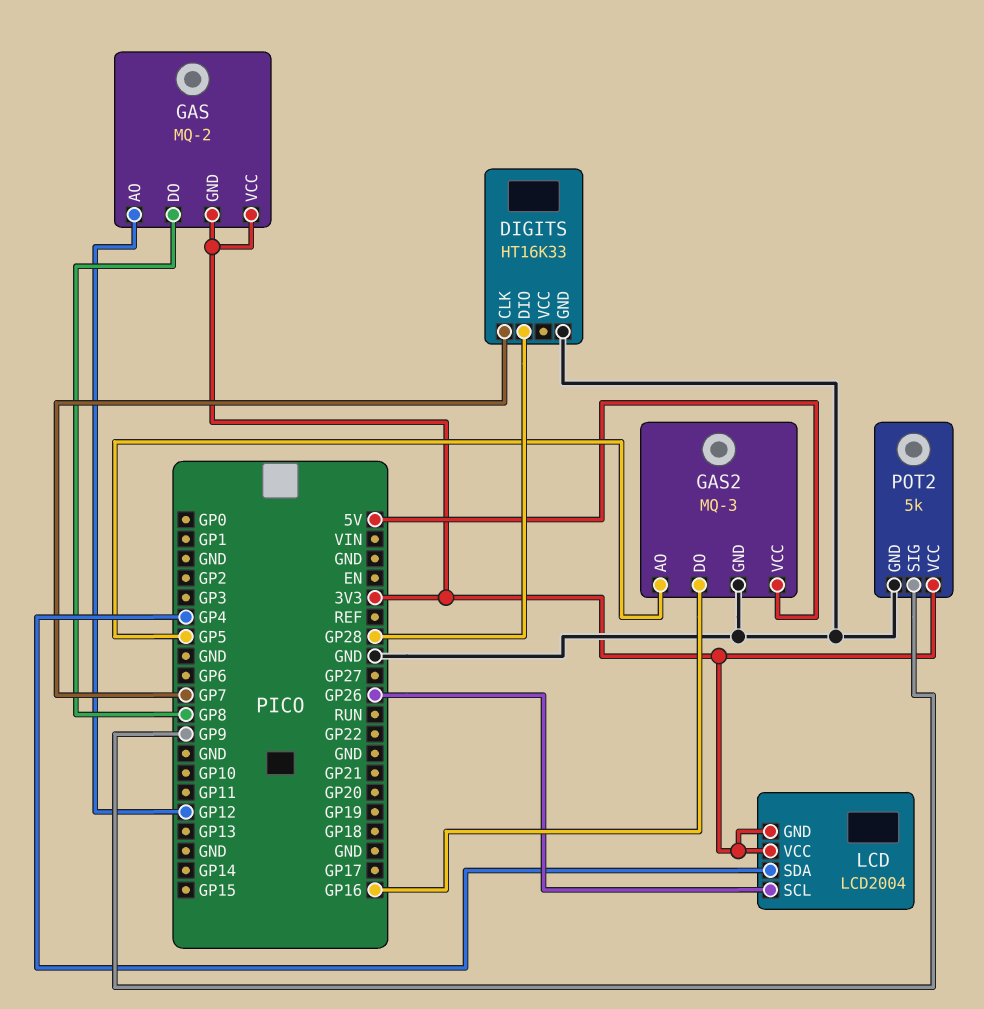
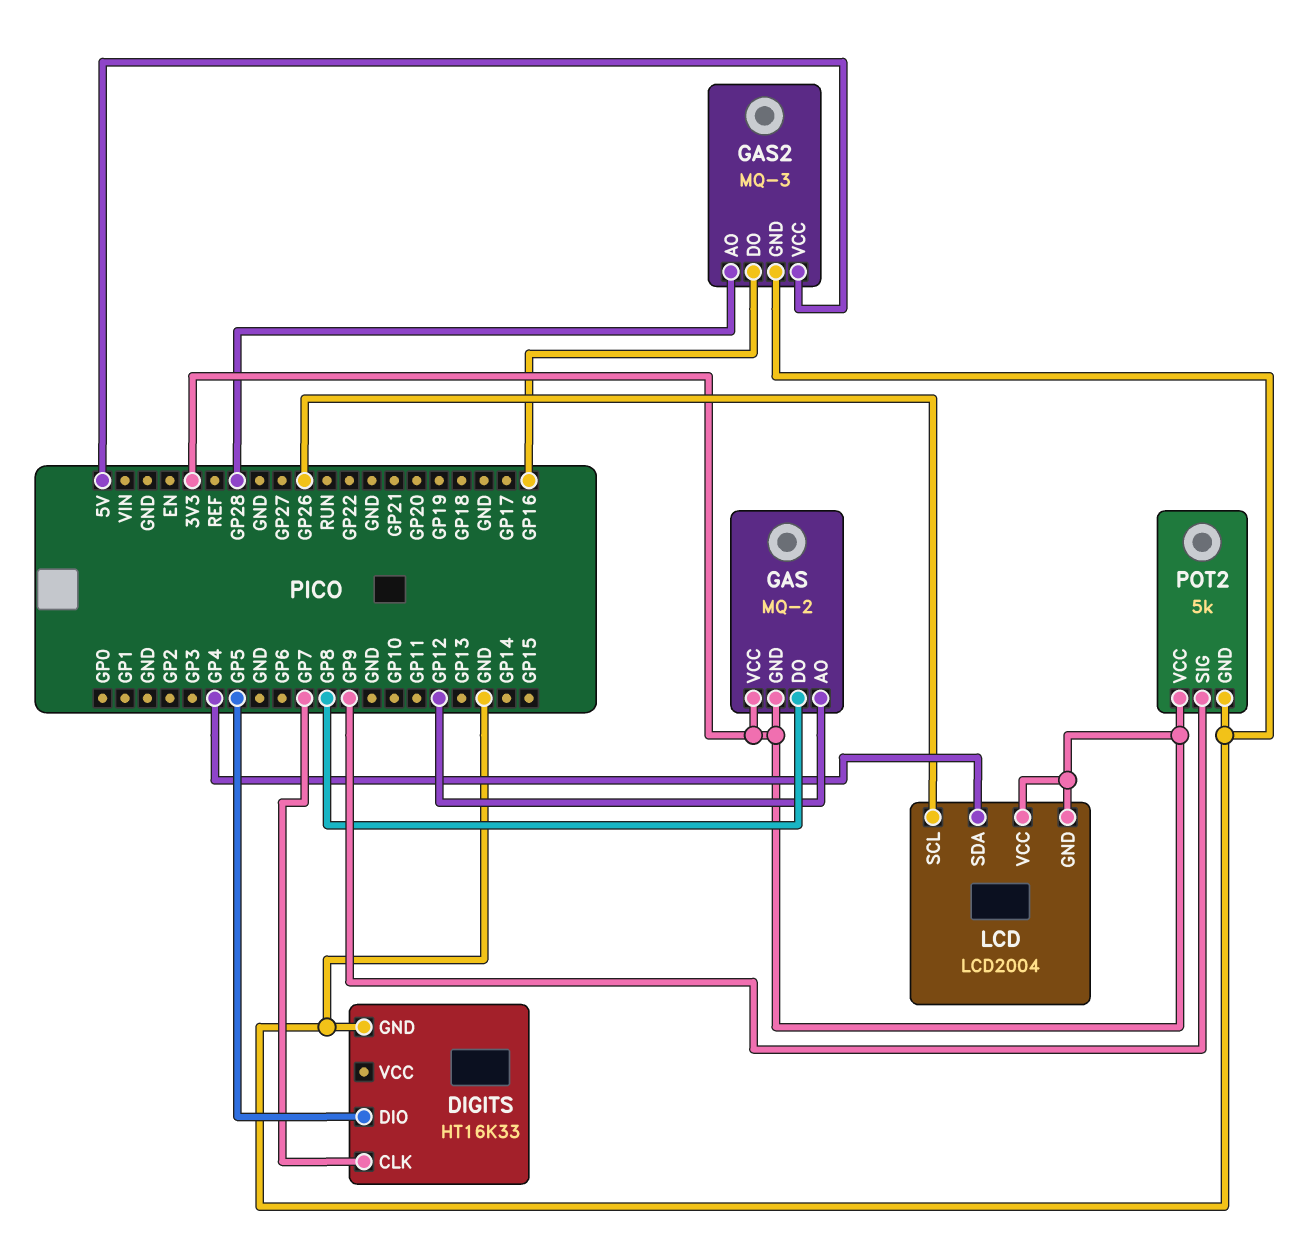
DIGITS pin DIO: GP28 -> GP5
GAS2 pin AO: GP5 -> GP28

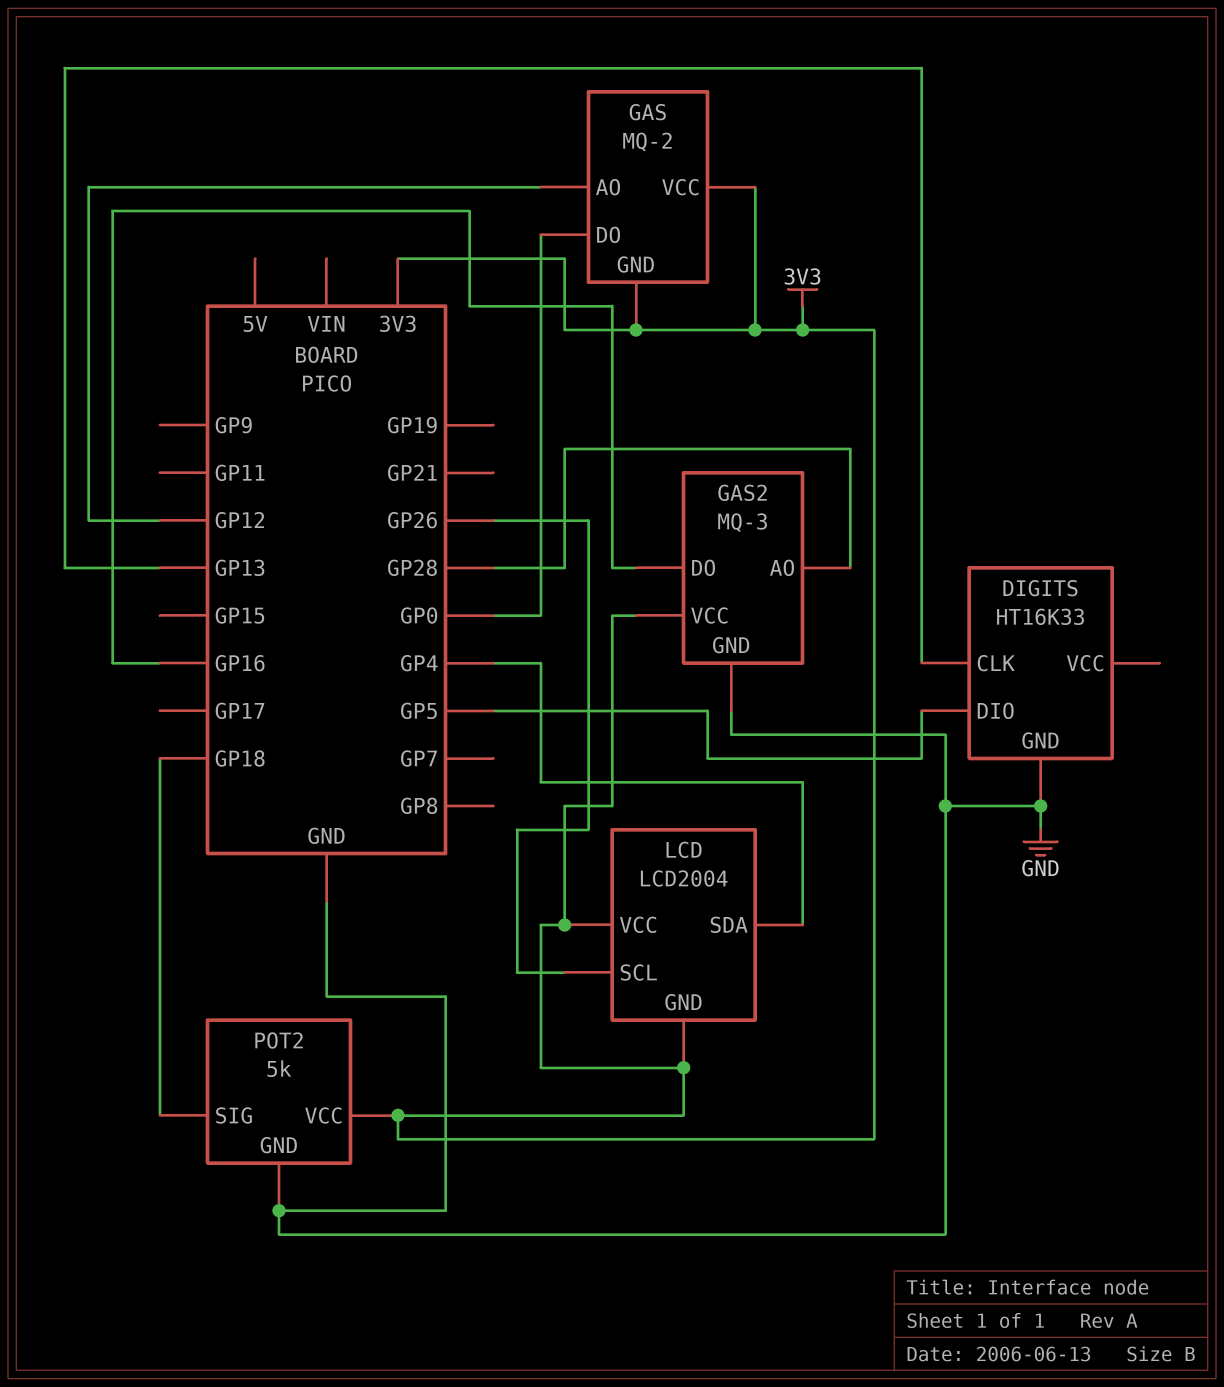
DIGITS pin CLK: GP7 -> GP13
GAS pin DO: GP8 -> GP0
GAS2 pin VCC: 5V -> 3V3
POT2 pin SIG: GP9 -> GP18

